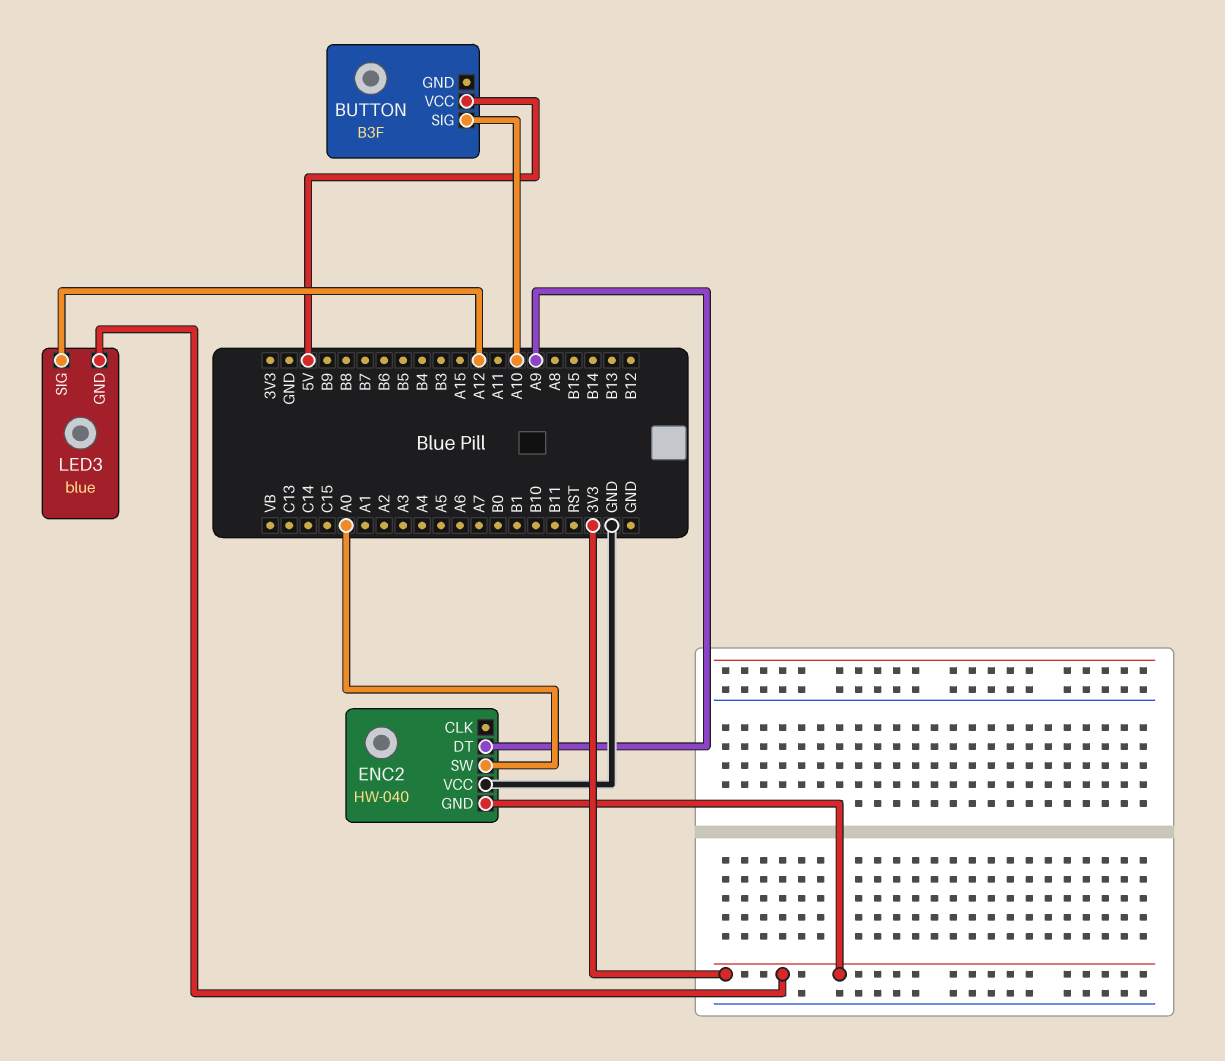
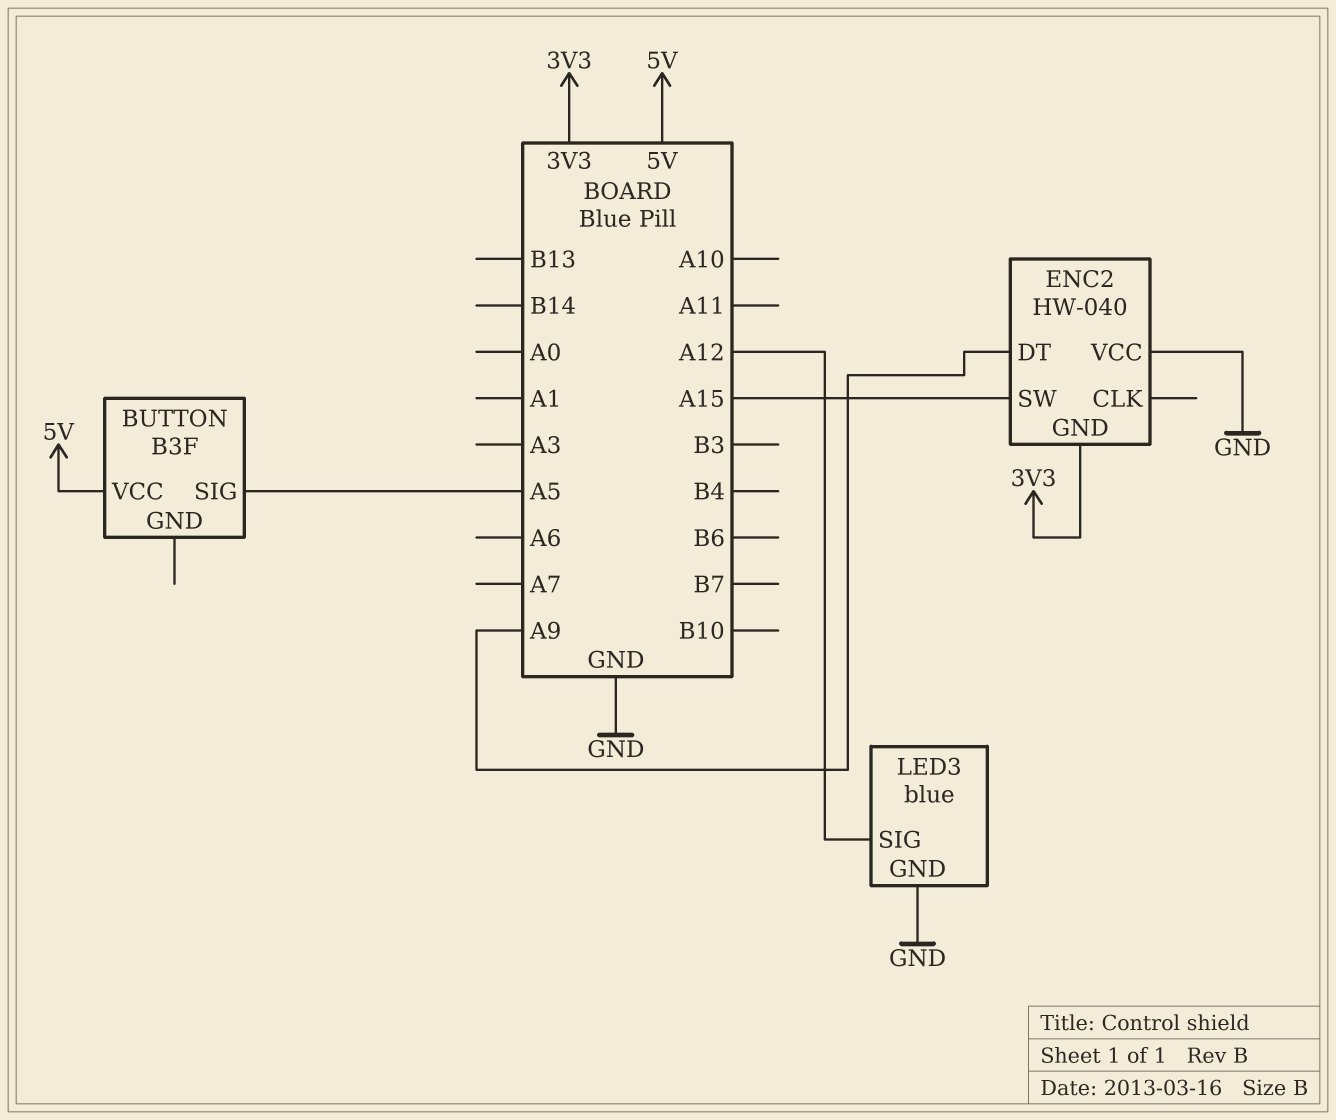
BUTTON pin SIG: A10 -> A5
ENC2 pin SW: A0 -> A15
LED3 pin GND: 3V3 -> GND

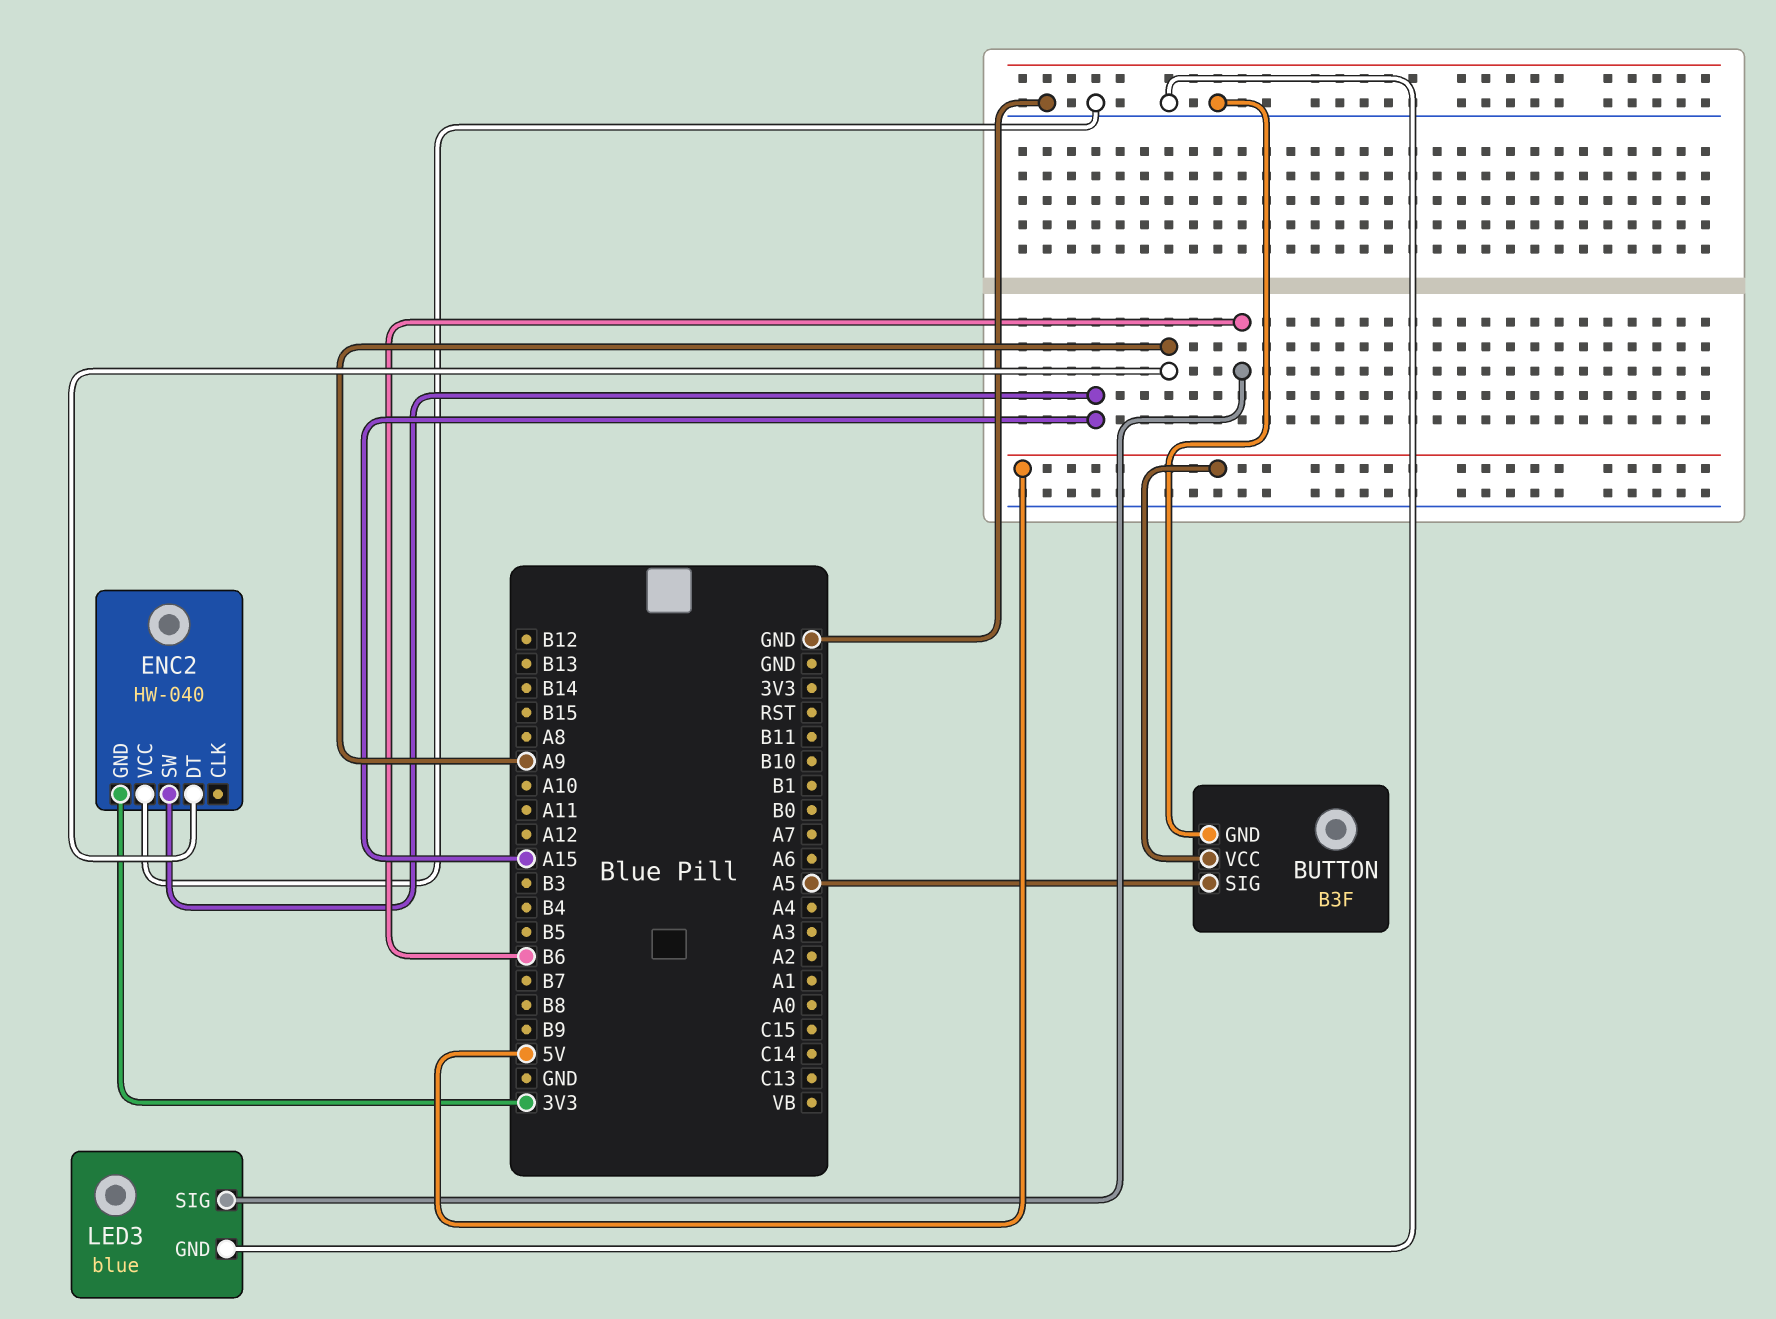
BUTTON pin GND: none -> GND
LED3 pin SIG: A12 -> B6

